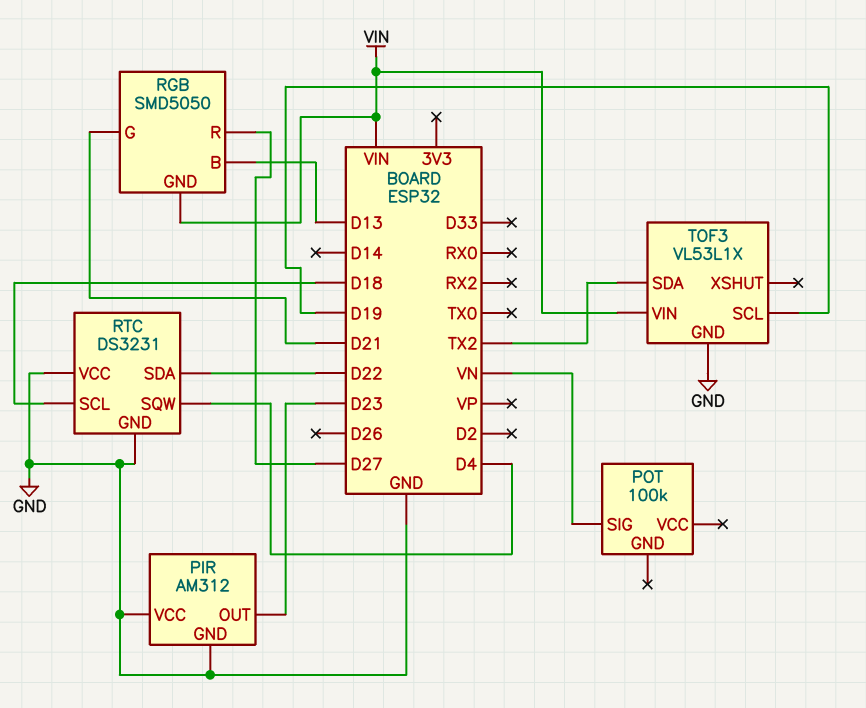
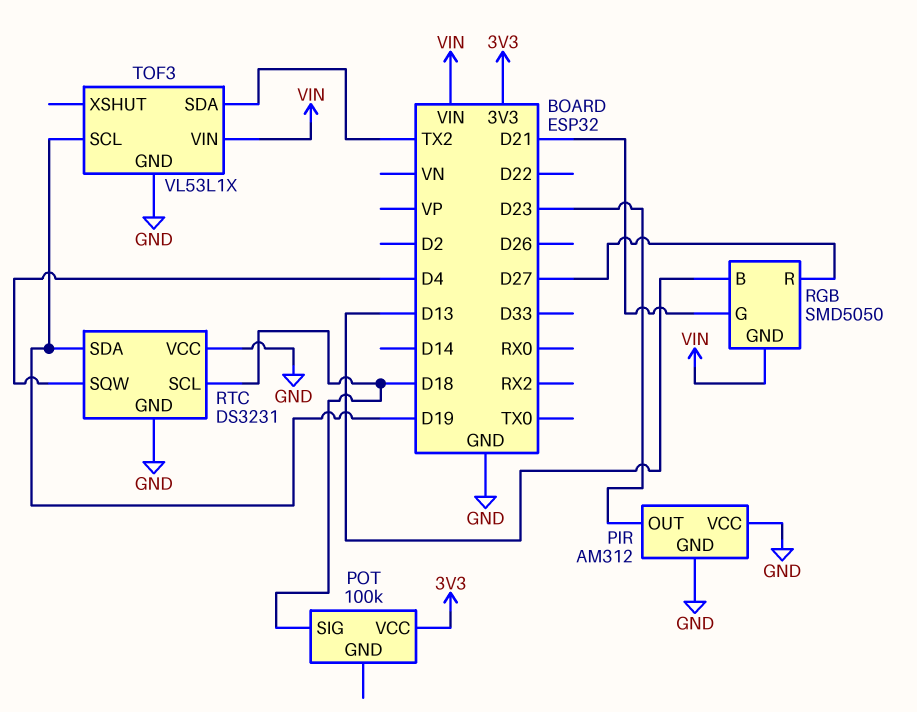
POT pin SIG: VN -> D18
POT pin VCC: none -> 3V3
RTC pin SDA: D22 -> D19

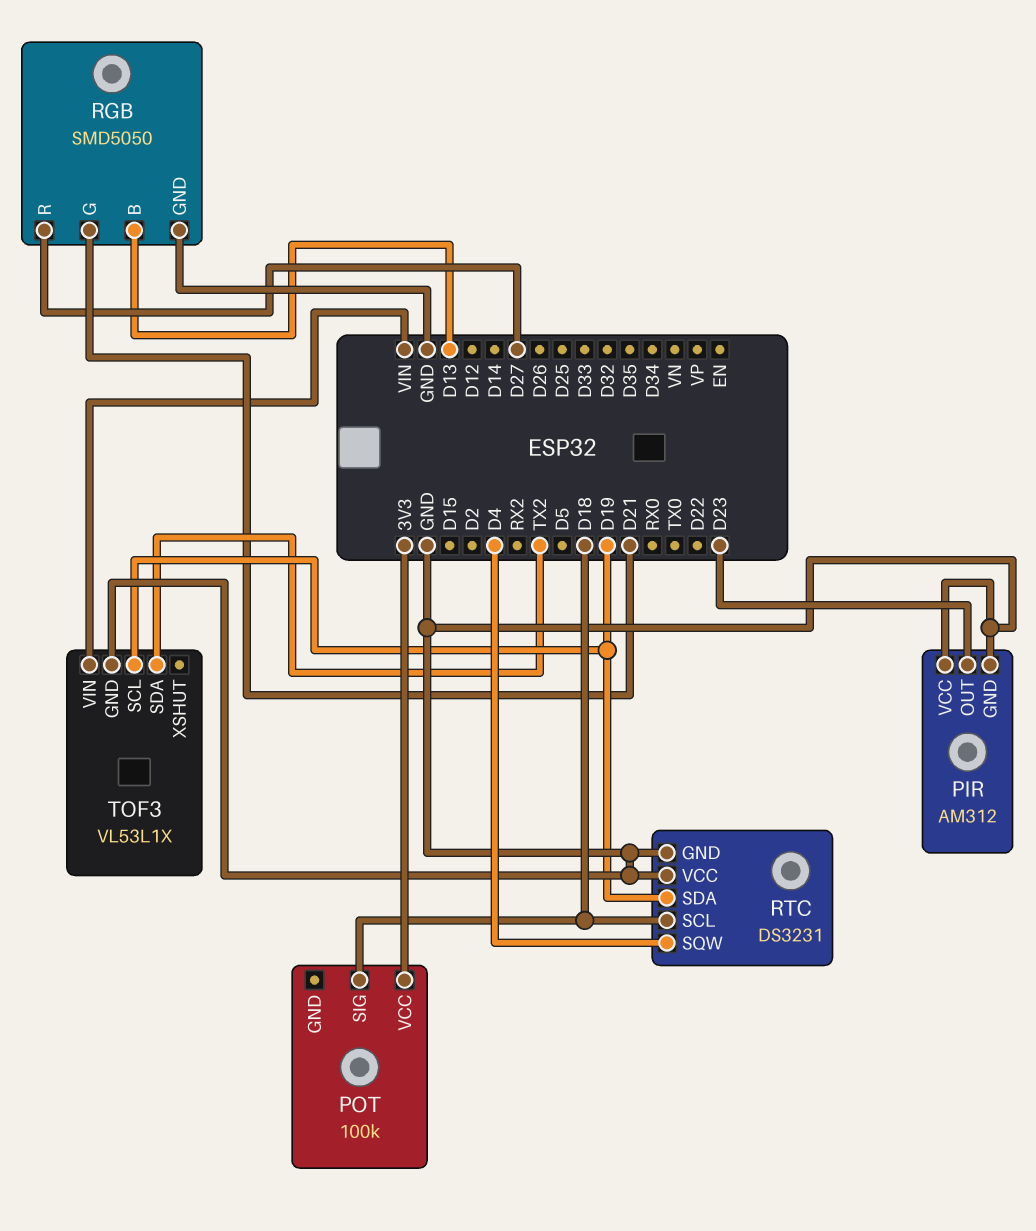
RGB pin GND: VIN -> GND

